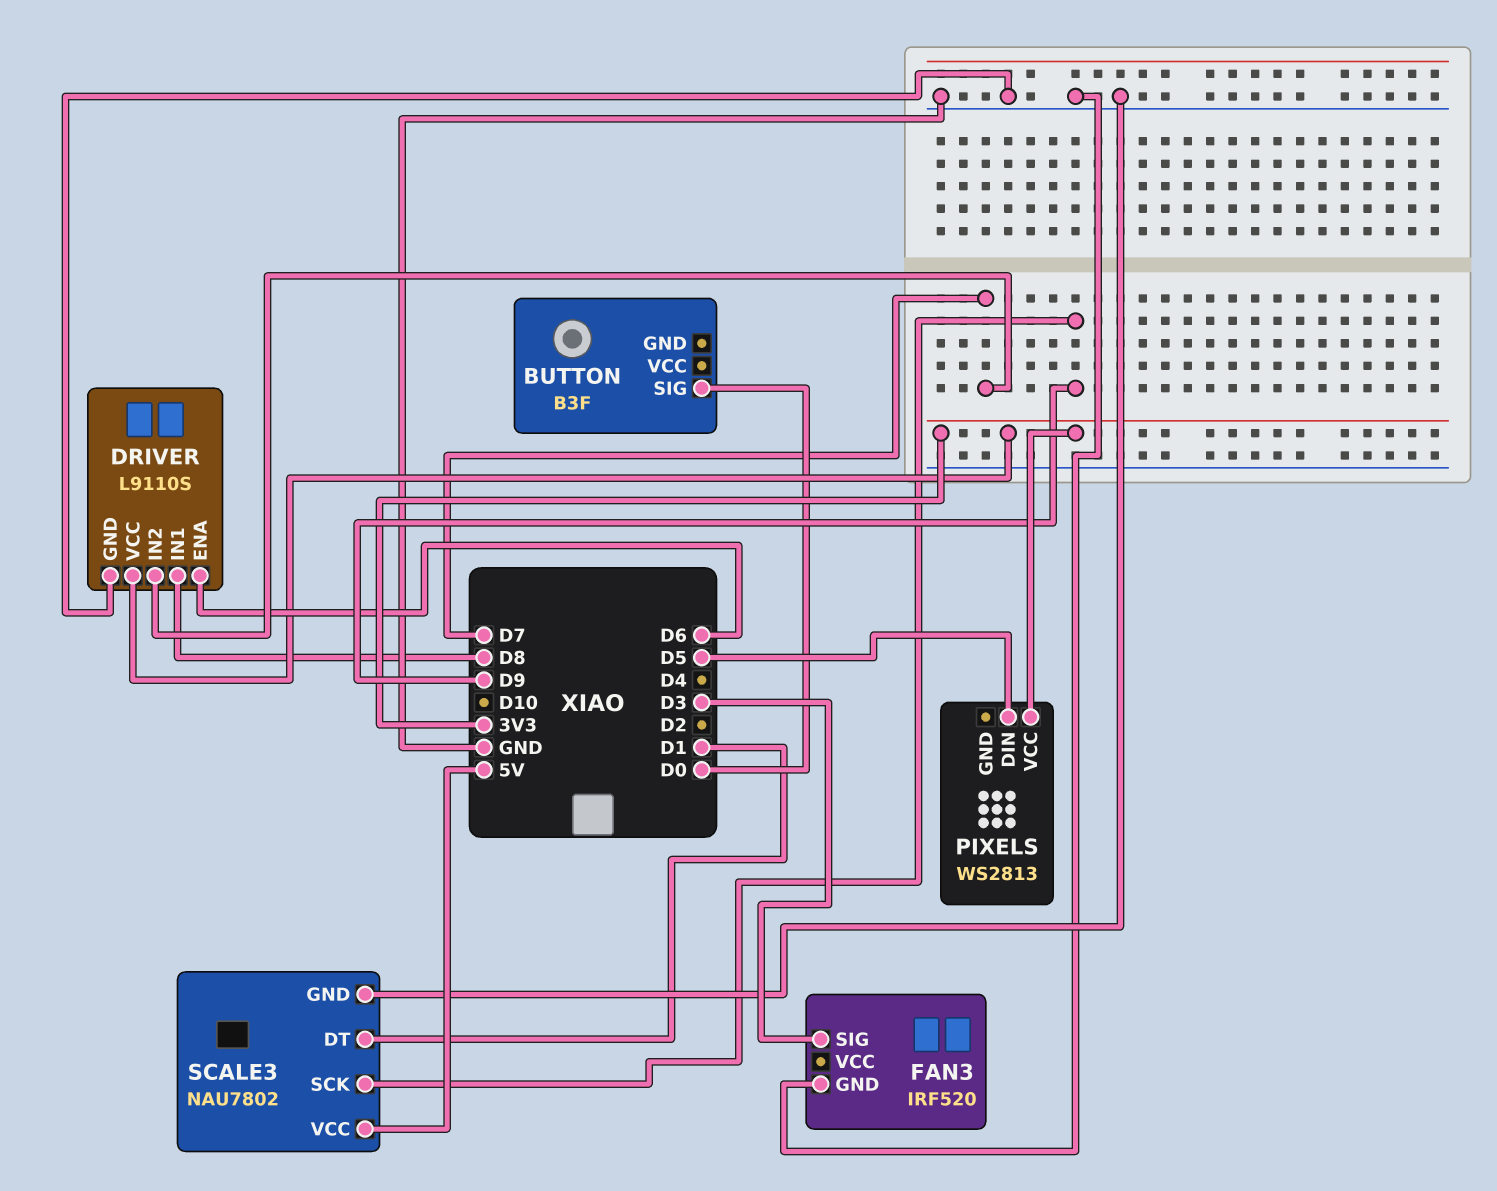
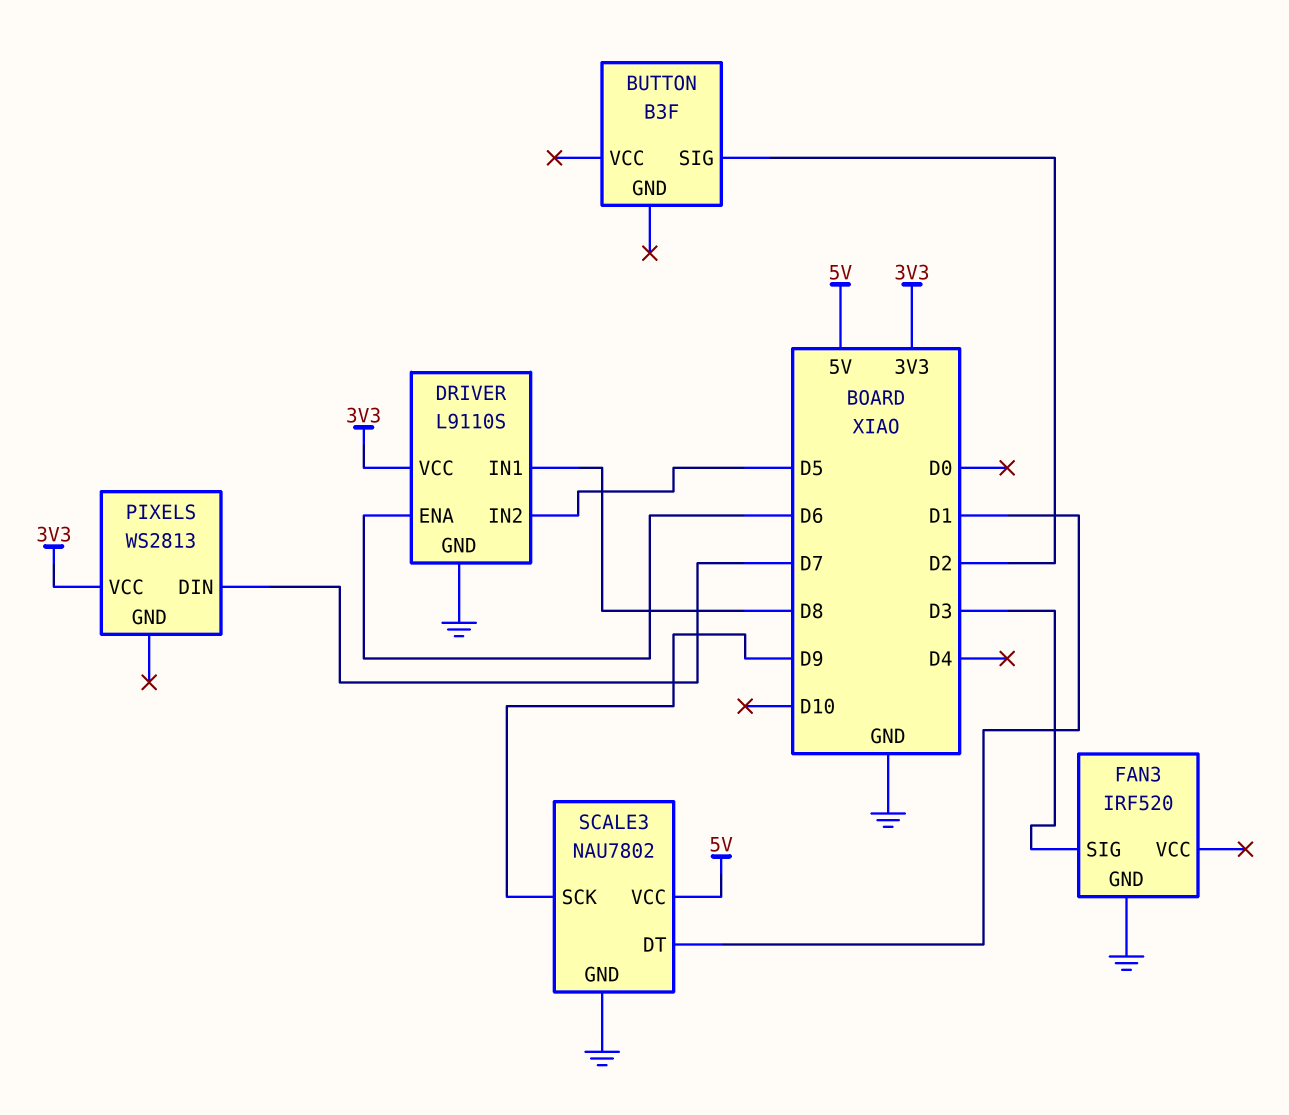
BUTTON pin SIG: D0 -> D2
DRIVER pin IN2: D7 -> D5
PIXELS pin DIN: D5 -> D7

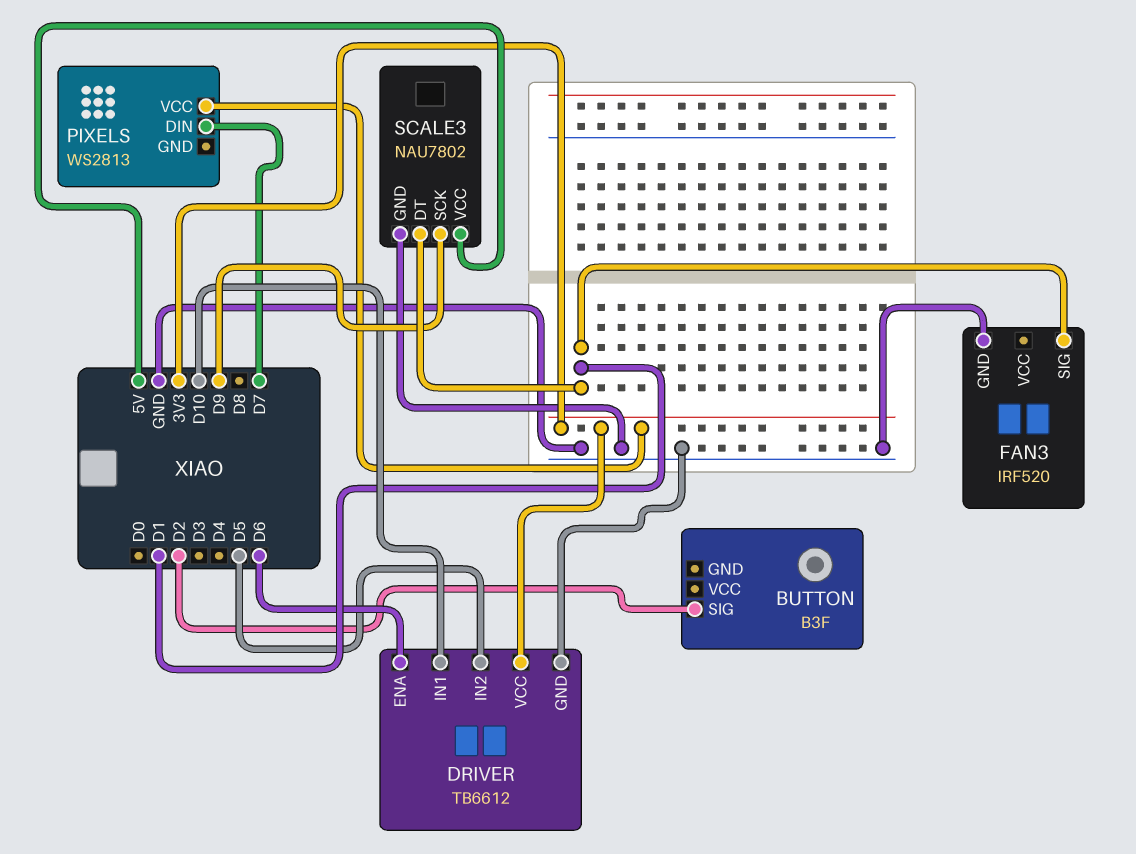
DRIVER: L9110S -> TB6612
DRIVER pin IN1: D8 -> D10
FAN3 pin SIG: D3 -> D1

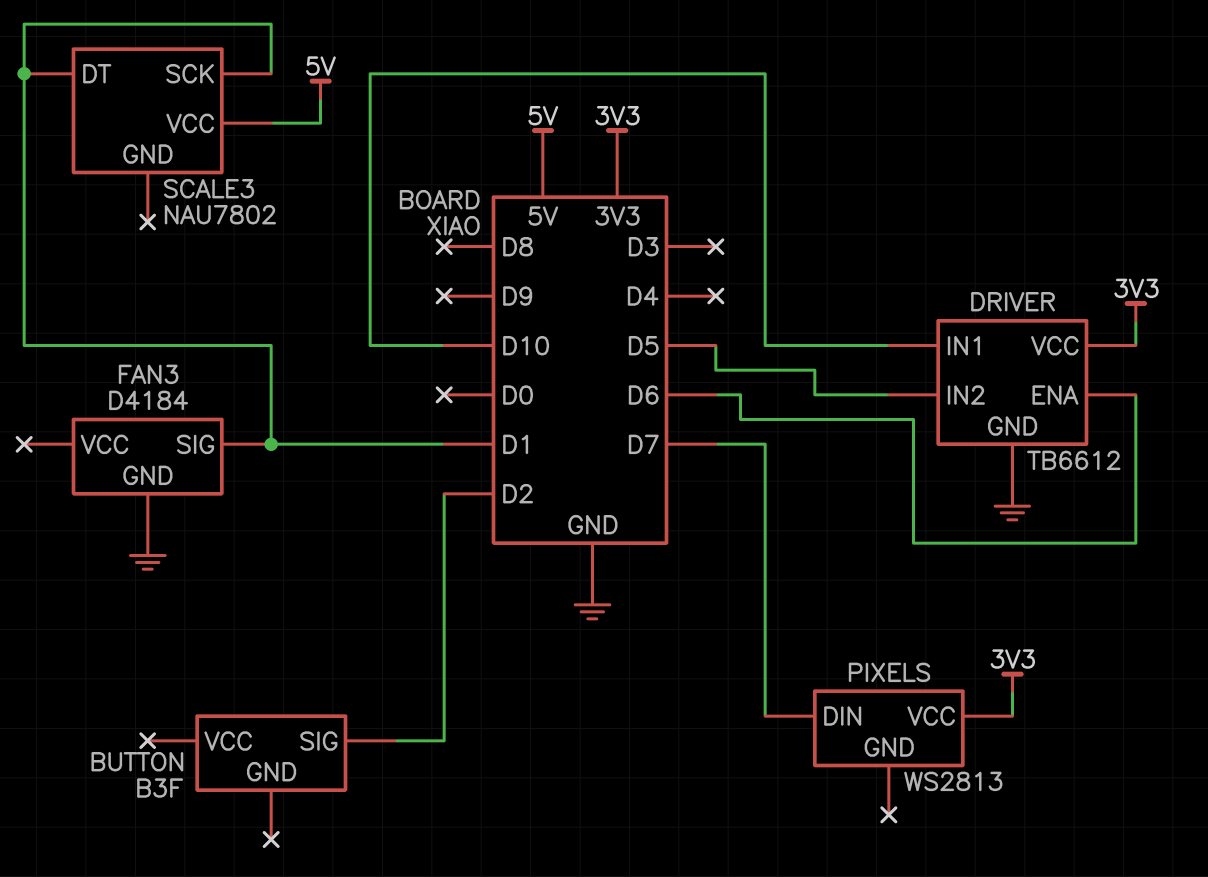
FAN3: IRF520 -> D4184
SCALE3 pin GND: GND -> none
SCALE3 pin SCK: D9 -> D1

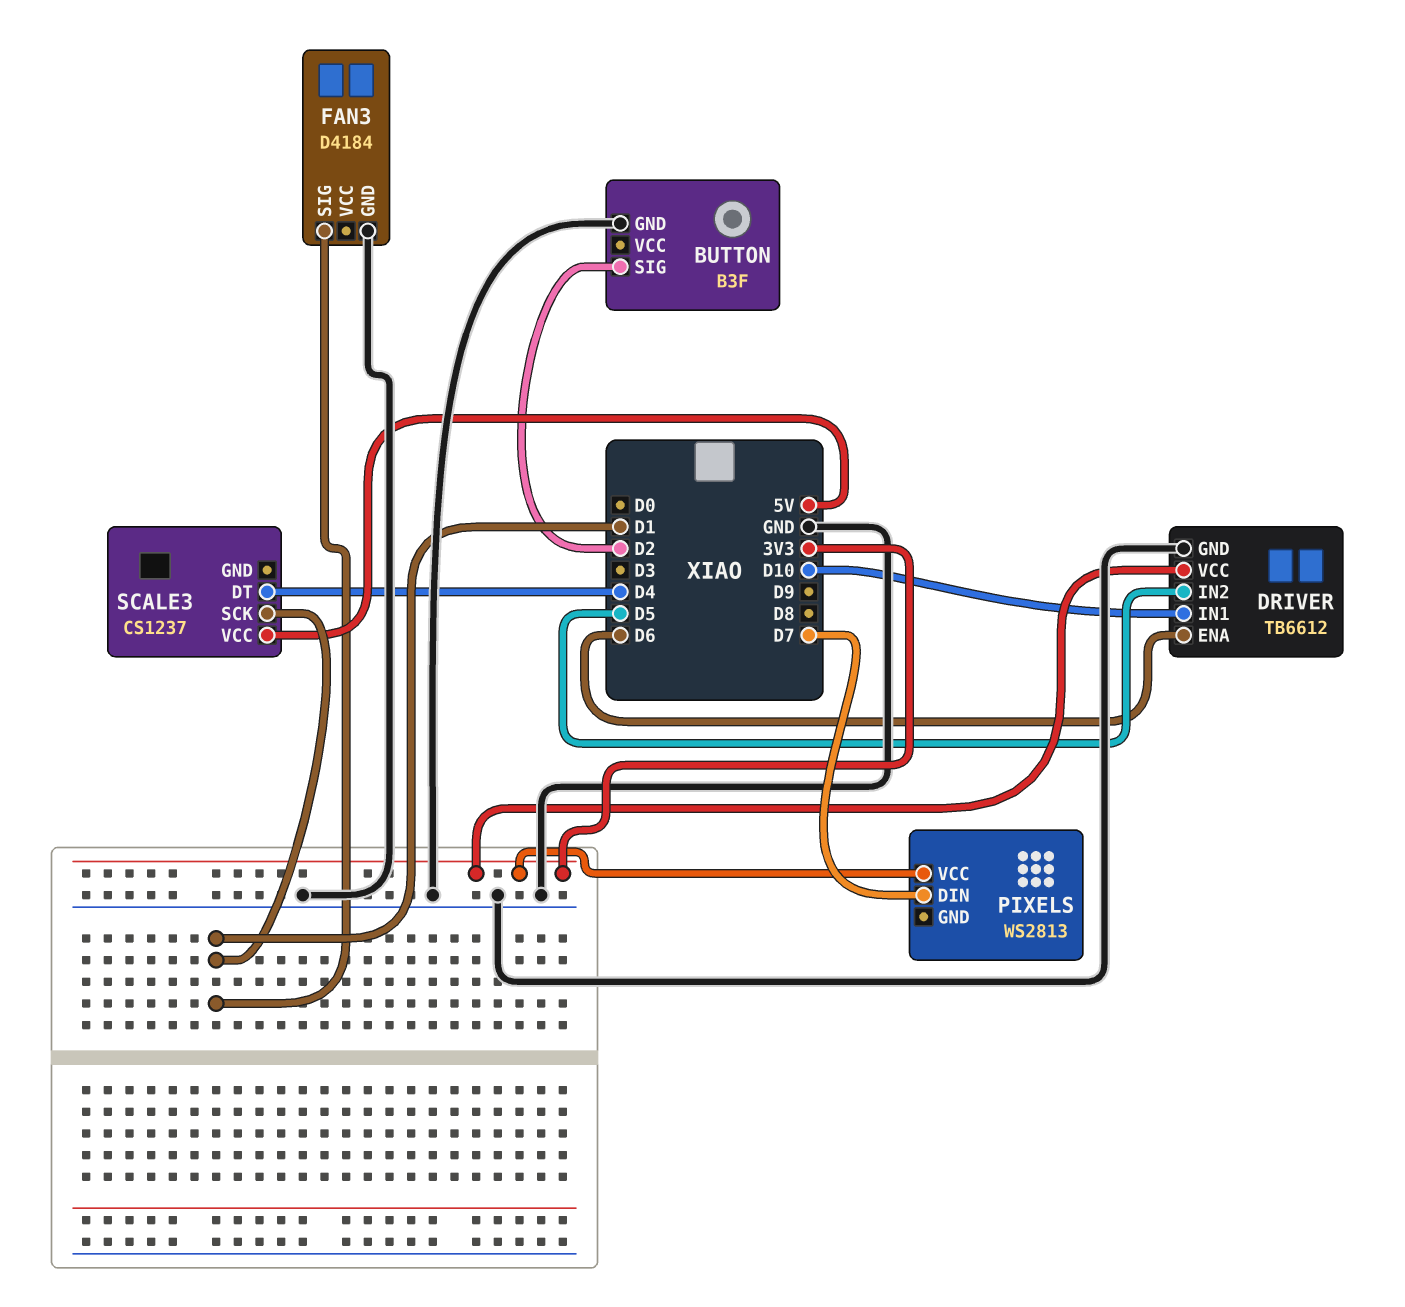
BUTTON pin GND: none -> GND
SCALE3: NAU7802 -> CS1237
SCALE3 pin DT: D1 -> D4

